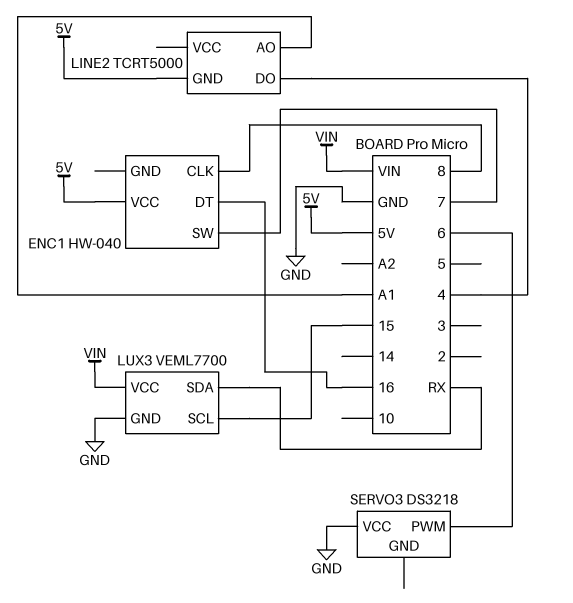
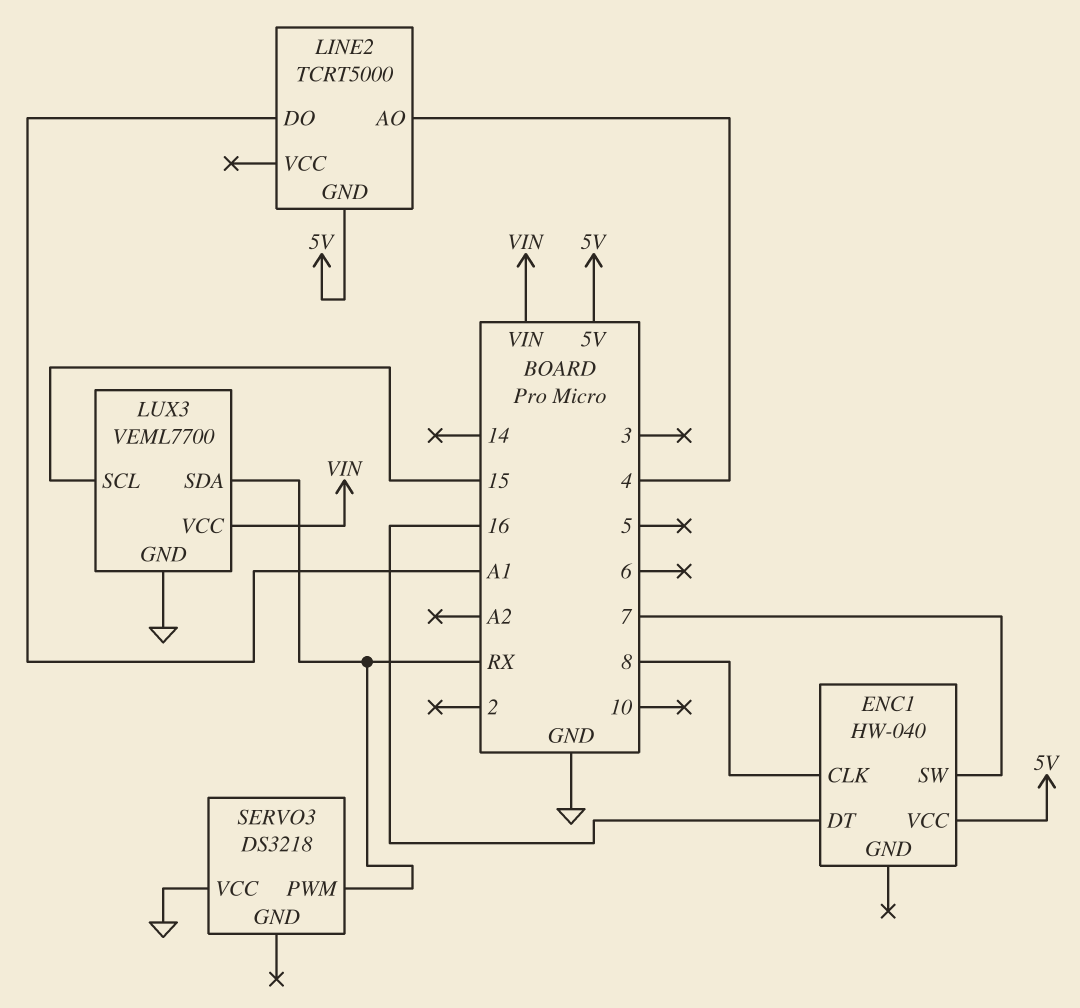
LINE2 pin AO: A1 -> 4
LINE2 pin DO: 4 -> A1
SERVO3 pin PWM: 6 -> RX

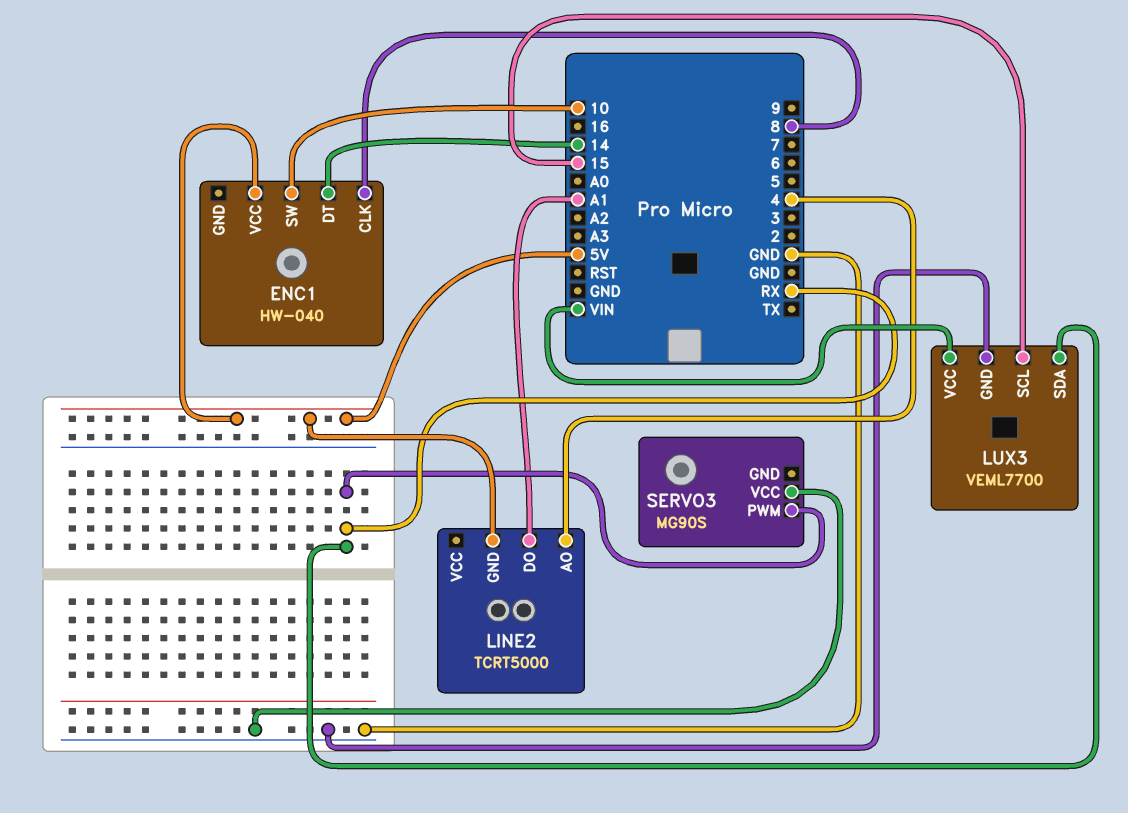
ENC1 pin DT: 16 -> 14
ENC1 pin SW: 7 -> 10
SERVO3: DS3218 -> MG90S

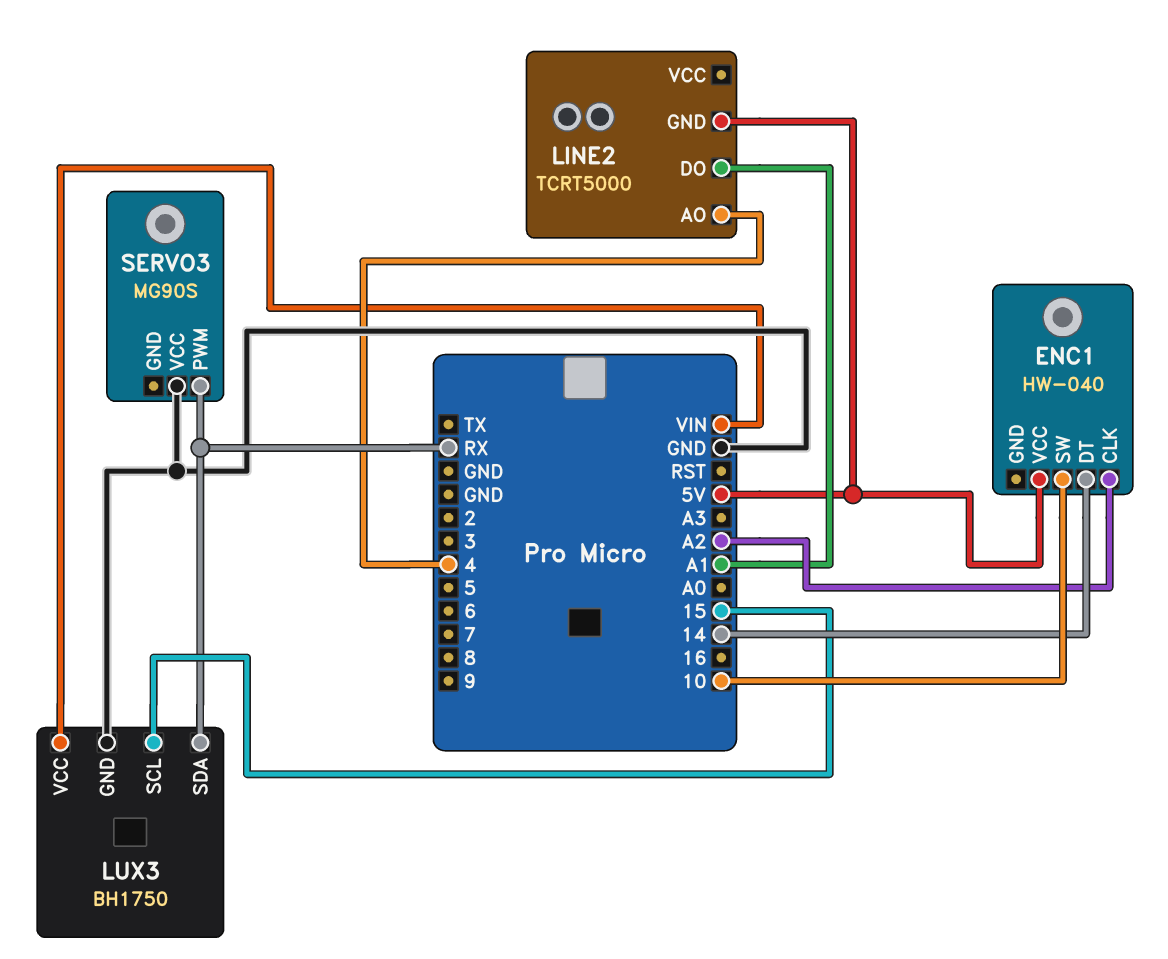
ENC1 pin CLK: 8 -> A2
LUX3: VEML7700 -> BH1750

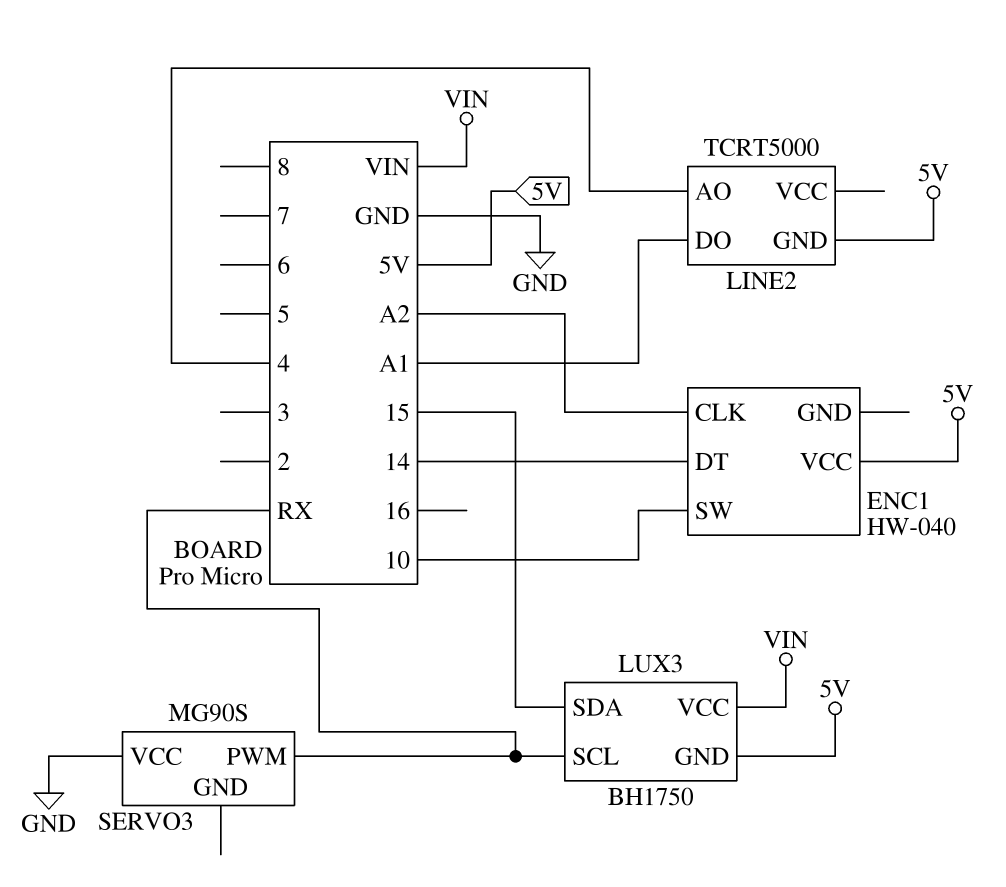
LUX3 pin GND: GND -> 5V
LUX3 pin SCL: 15 -> RX
LUX3 pin SDA: RX -> 15

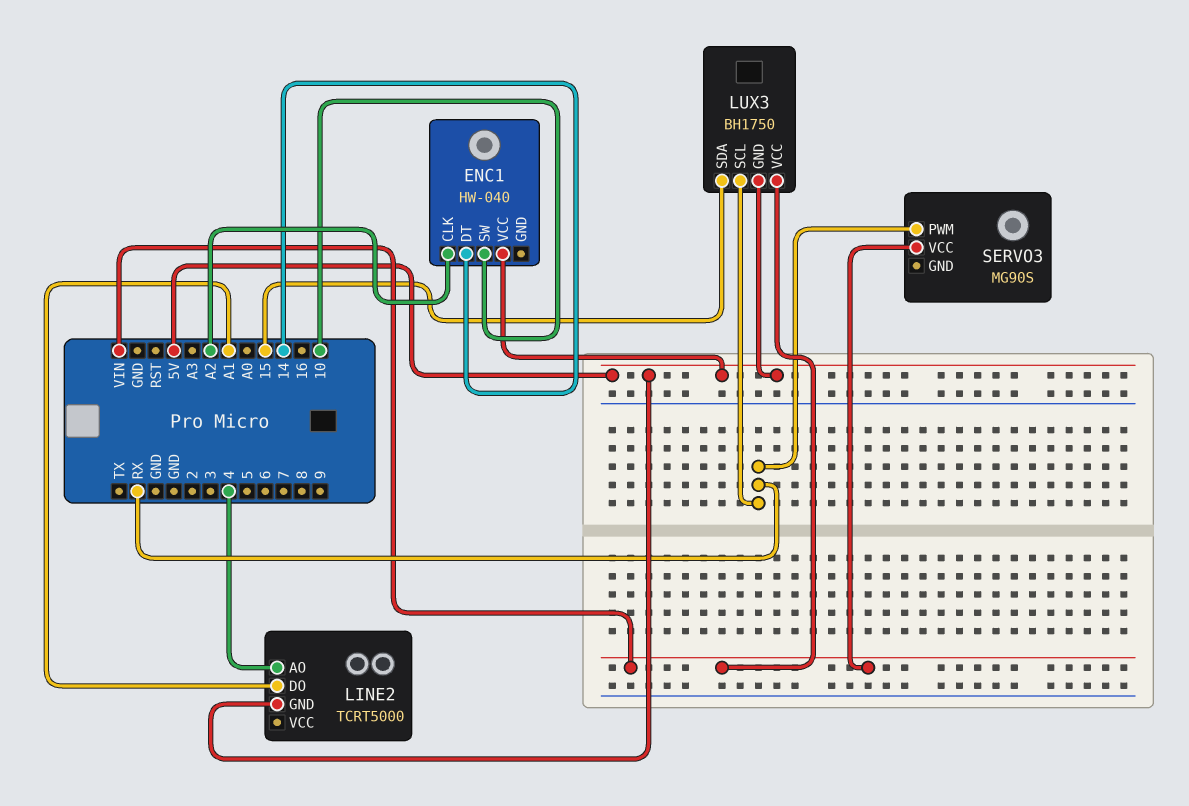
SERVO3 pin VCC: GND -> VIN

